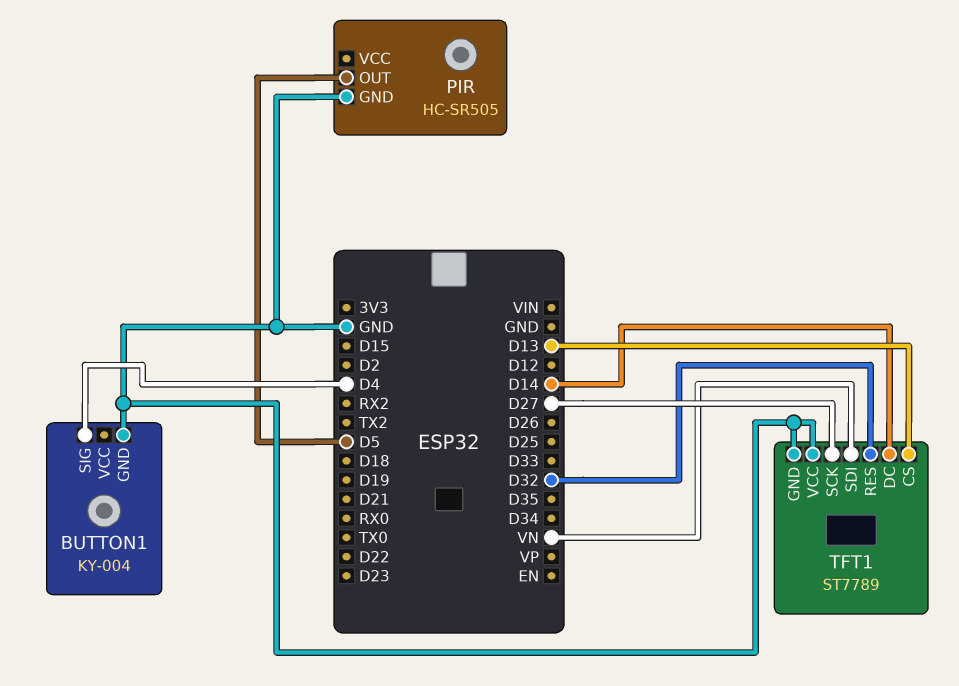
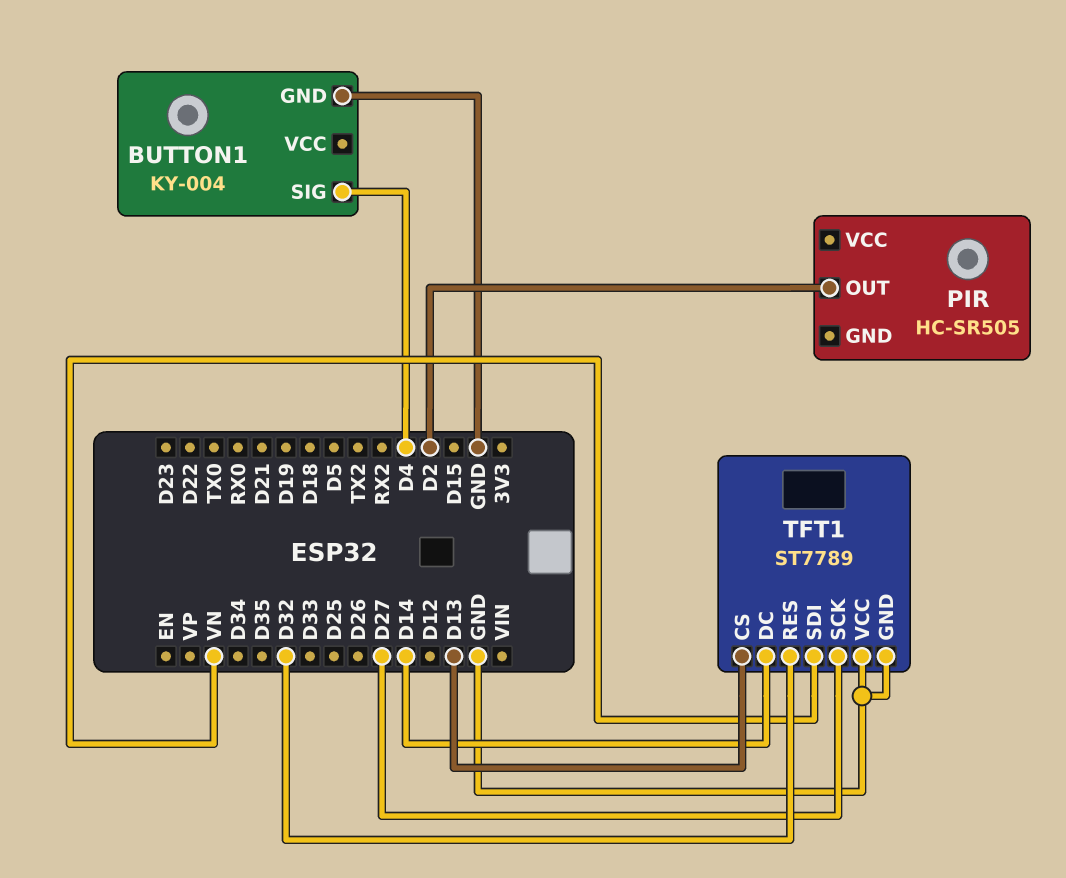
PIR pin GND: GND -> none
PIR pin OUT: D5 -> D2

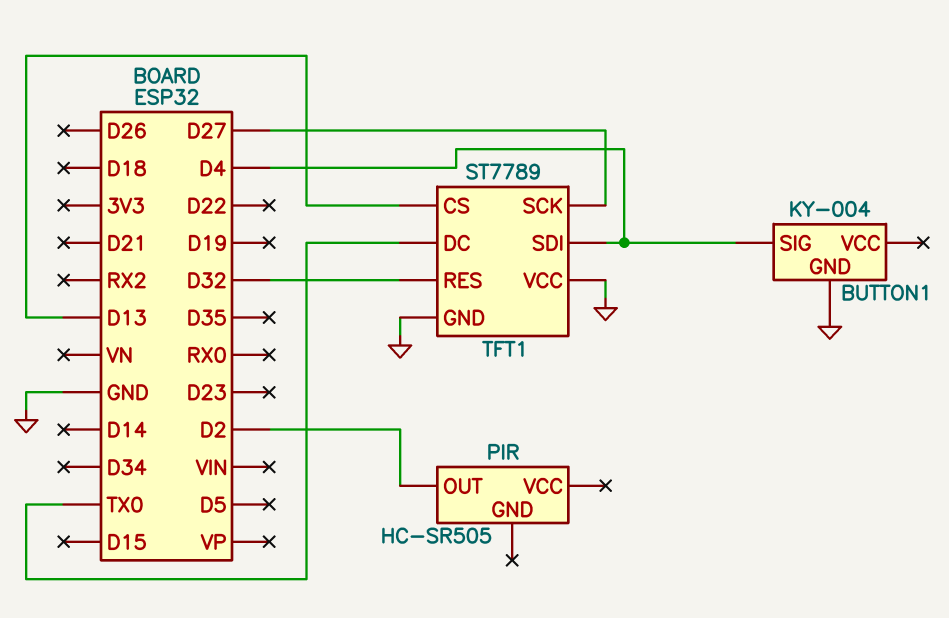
TFT1 pin DC: D14 -> TX0
TFT1 pin SDI: VN -> D4

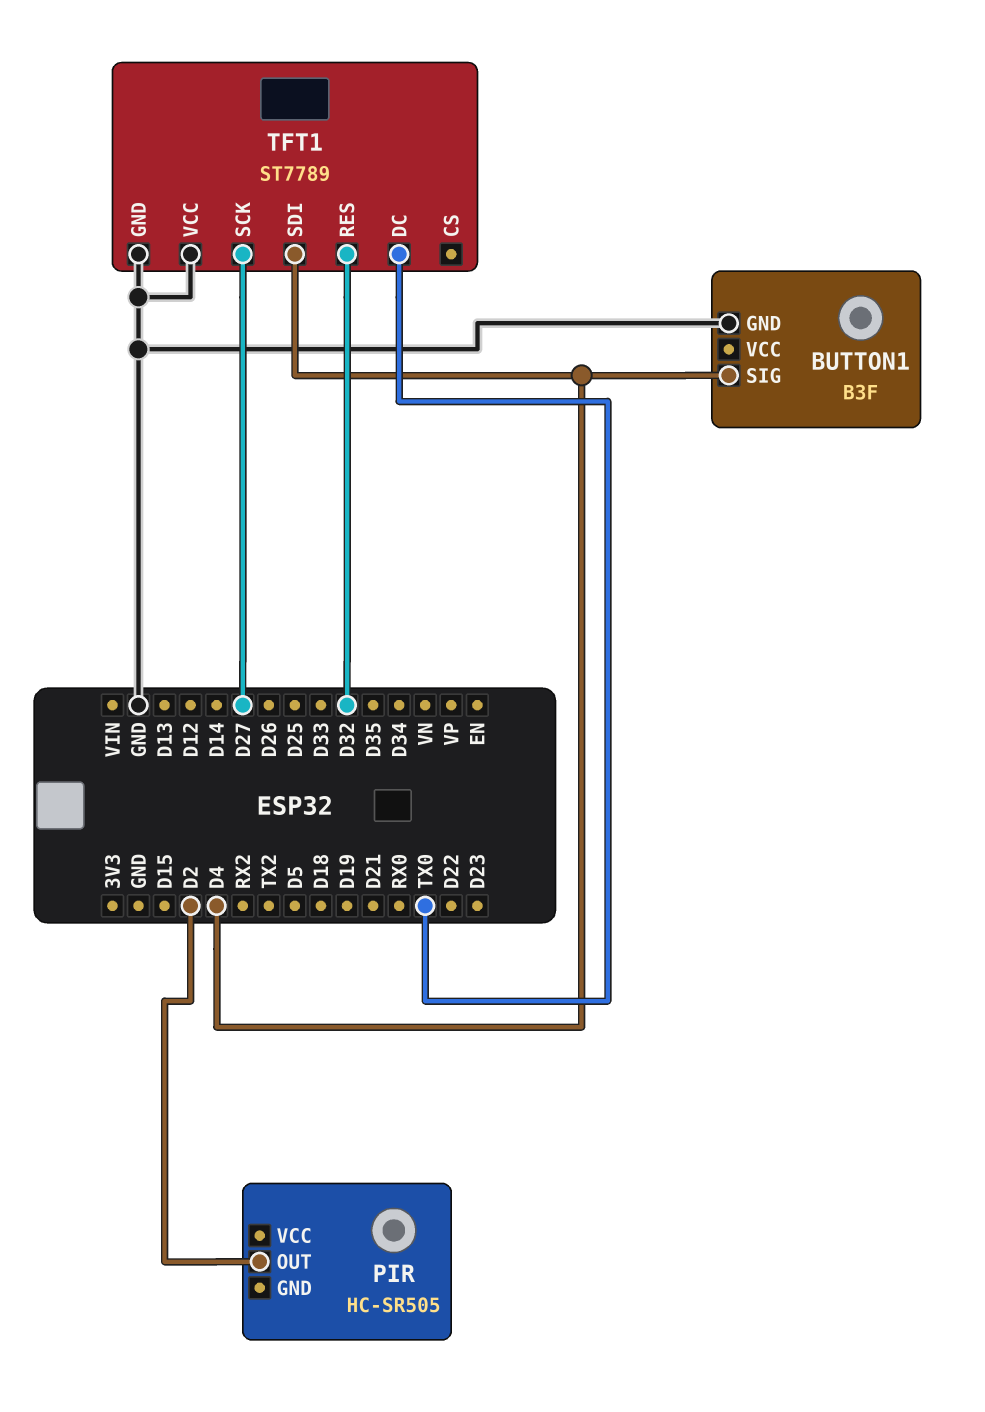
BUTTON1: KY-004 -> B3F
TFT1 pin CS: D13 -> none

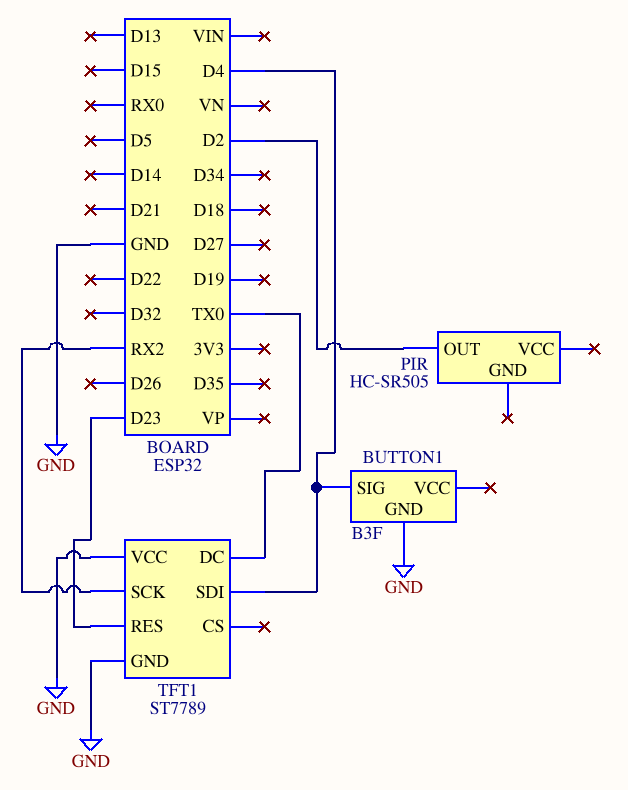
TFT1 pin RES: D32 -> D23
TFT1 pin SCK: D27 -> RX2

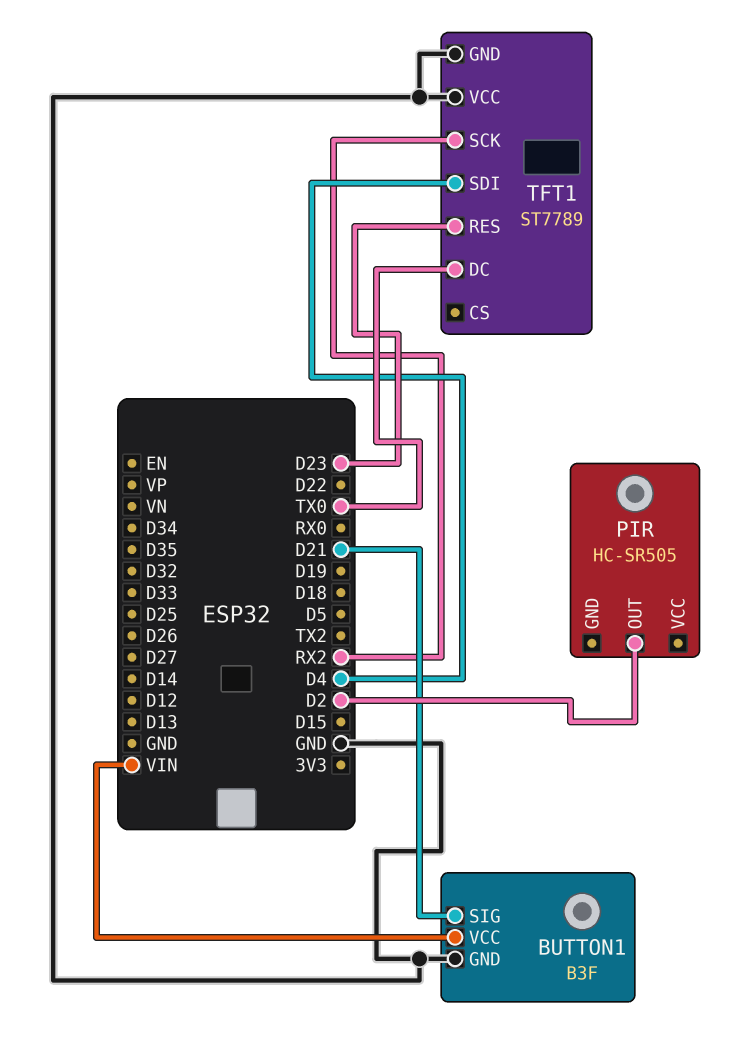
BUTTON1 pin SIG: D4 -> D21
BUTTON1 pin VCC: none -> VIN

